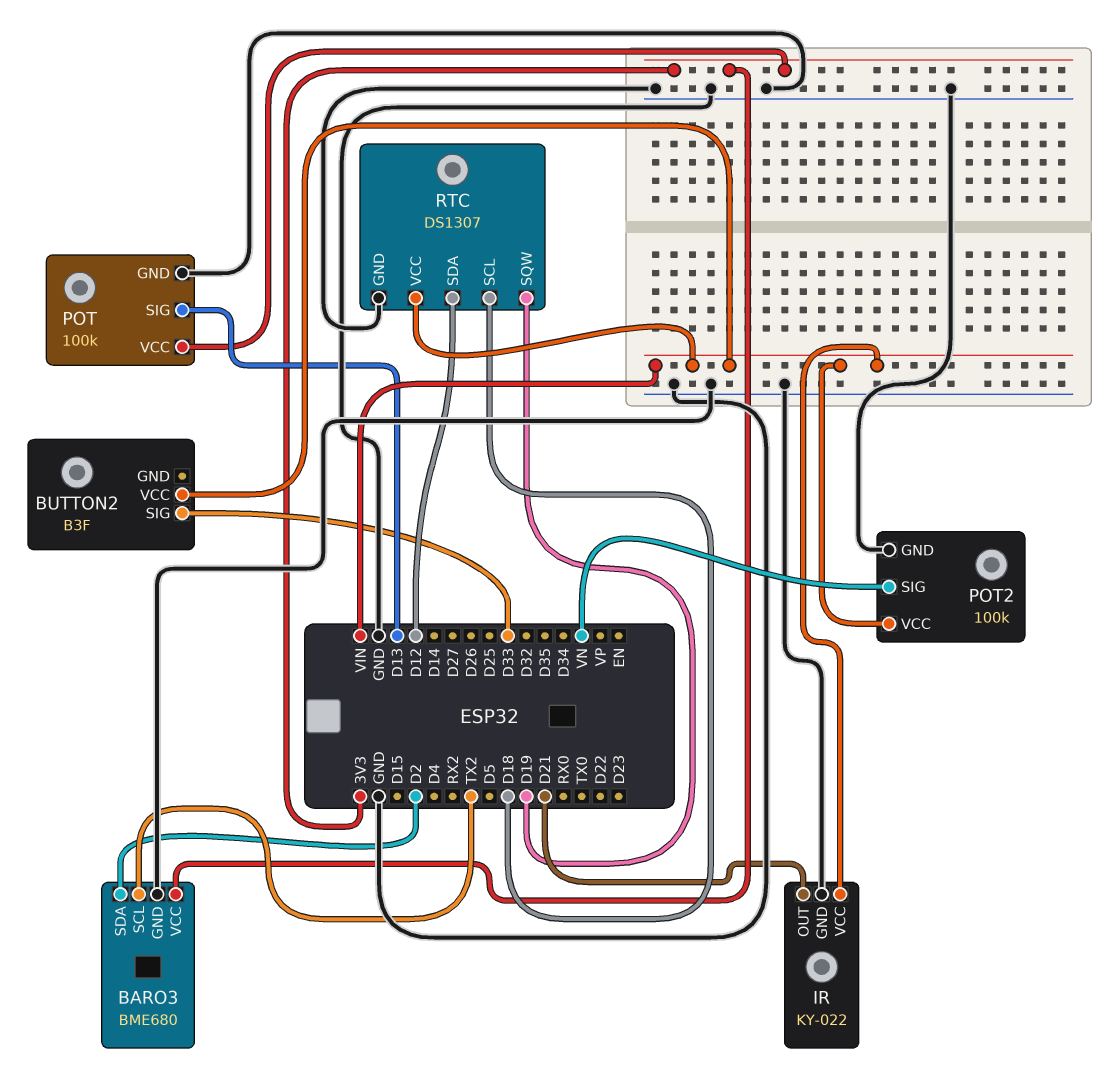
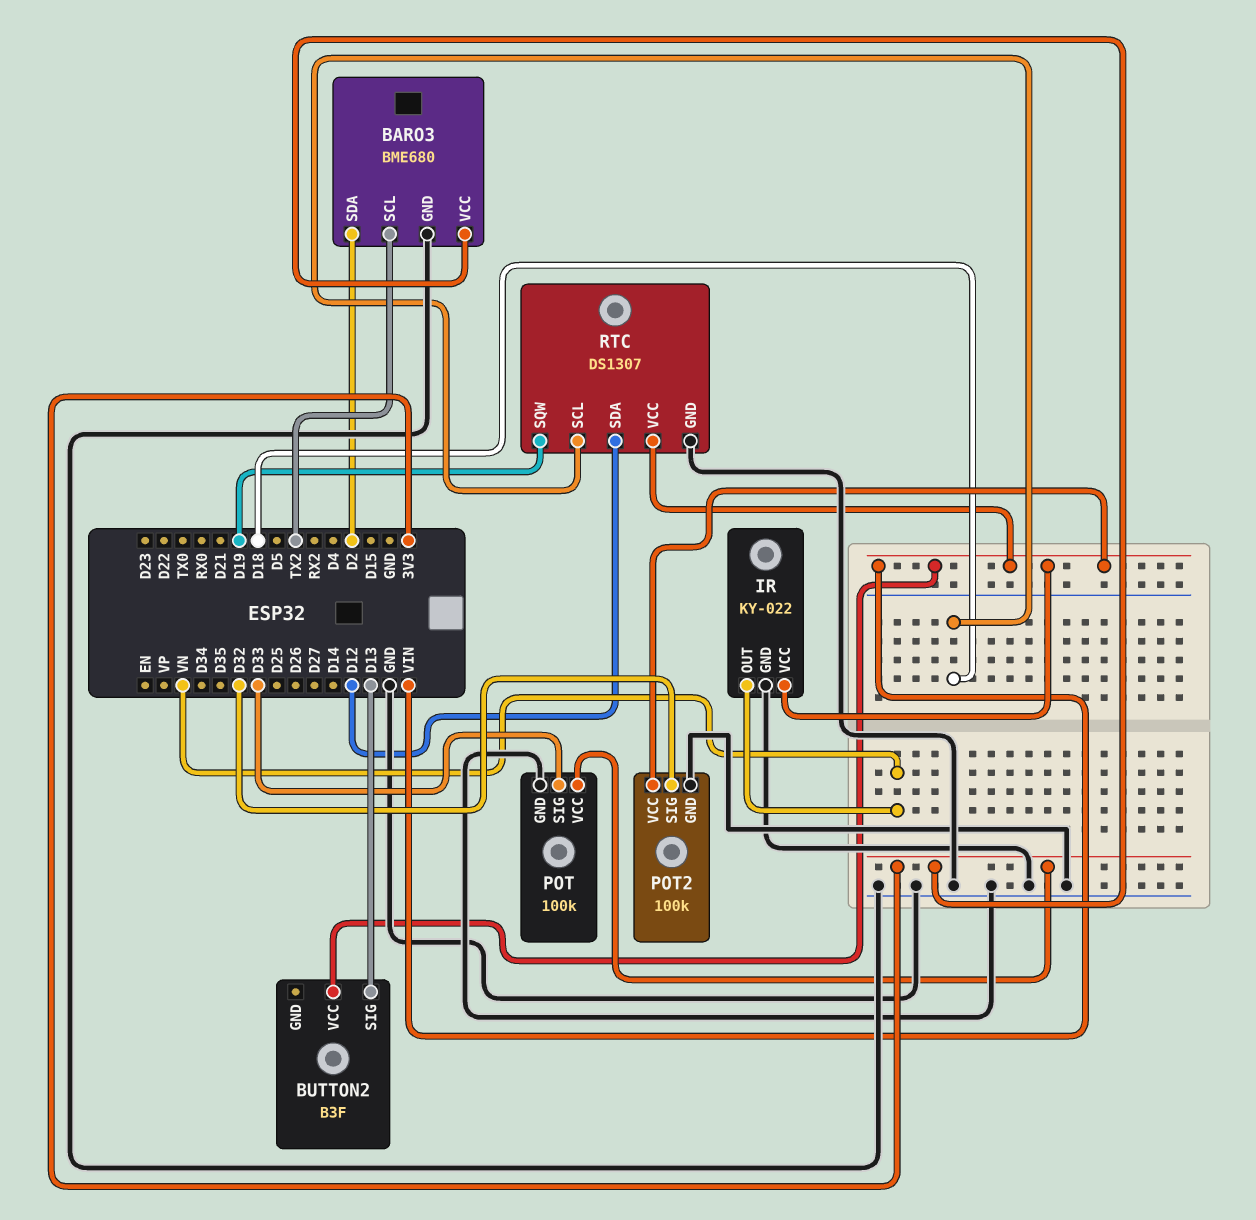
BUTTON2 pin SIG: D33 -> D13
IR pin OUT: D21 -> VN
POT pin SIG: D13 -> D33
POT2 pin SIG: VN -> D32

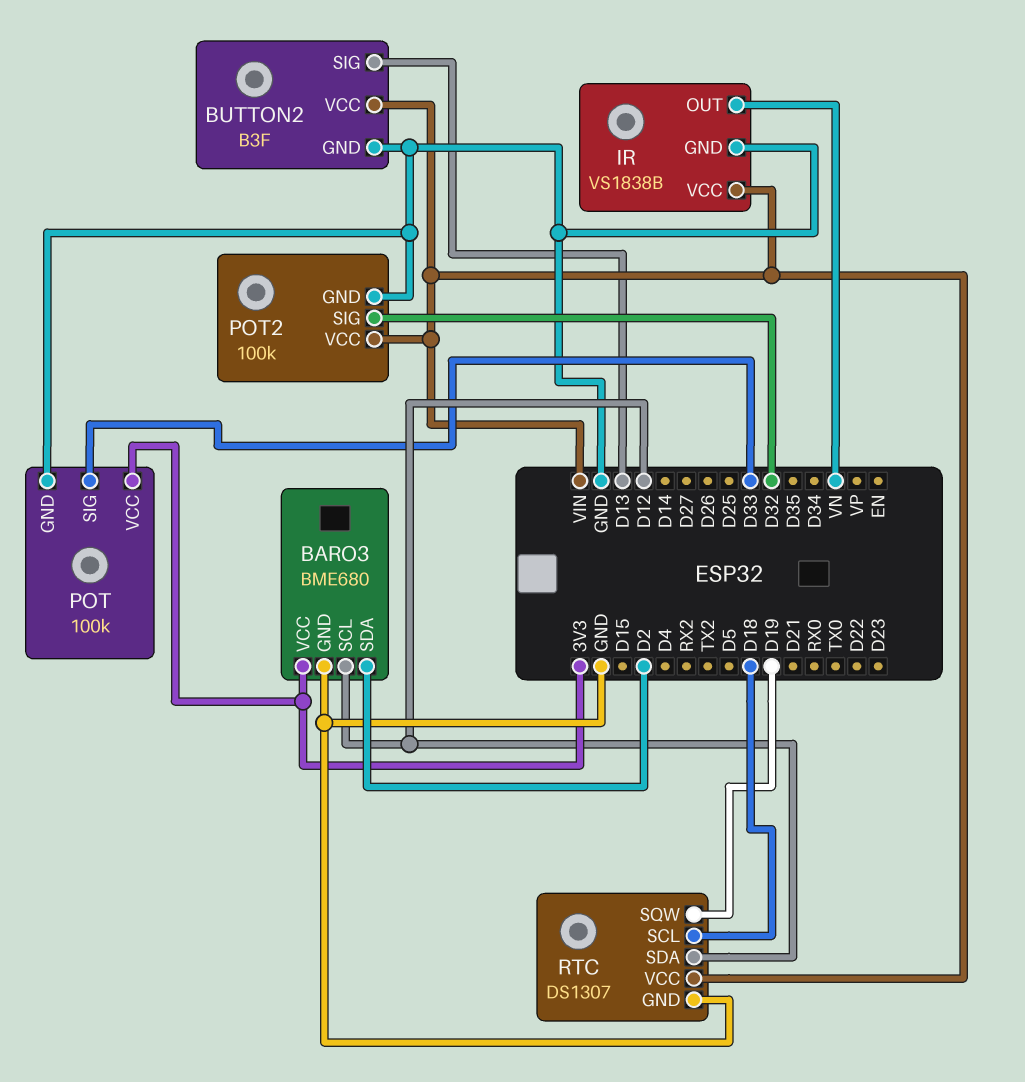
BARO3 pin SCL: TX2 -> D12
BUTTON2 pin GND: none -> GND
IR: KY-022 -> VS1838B

